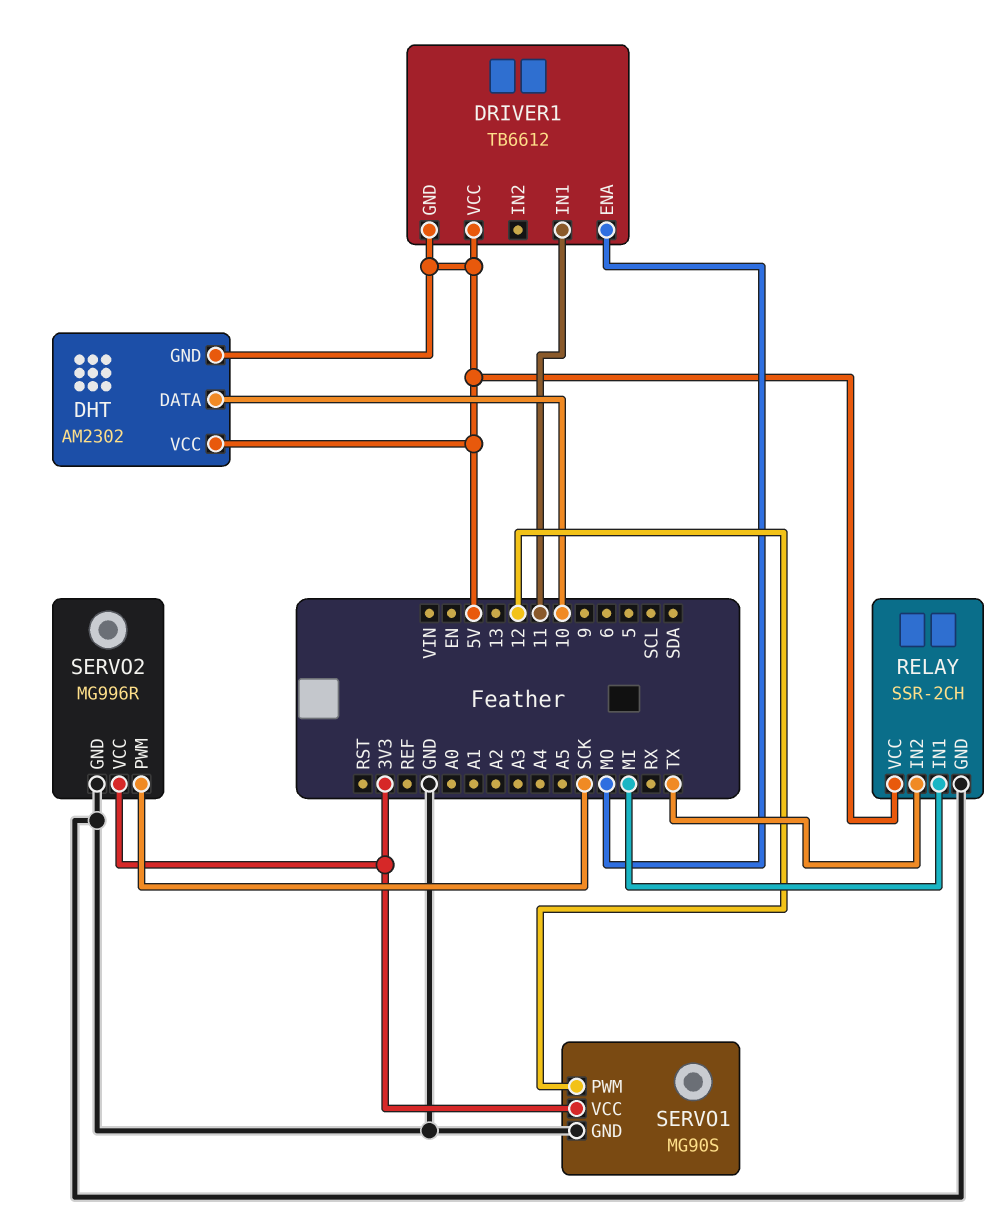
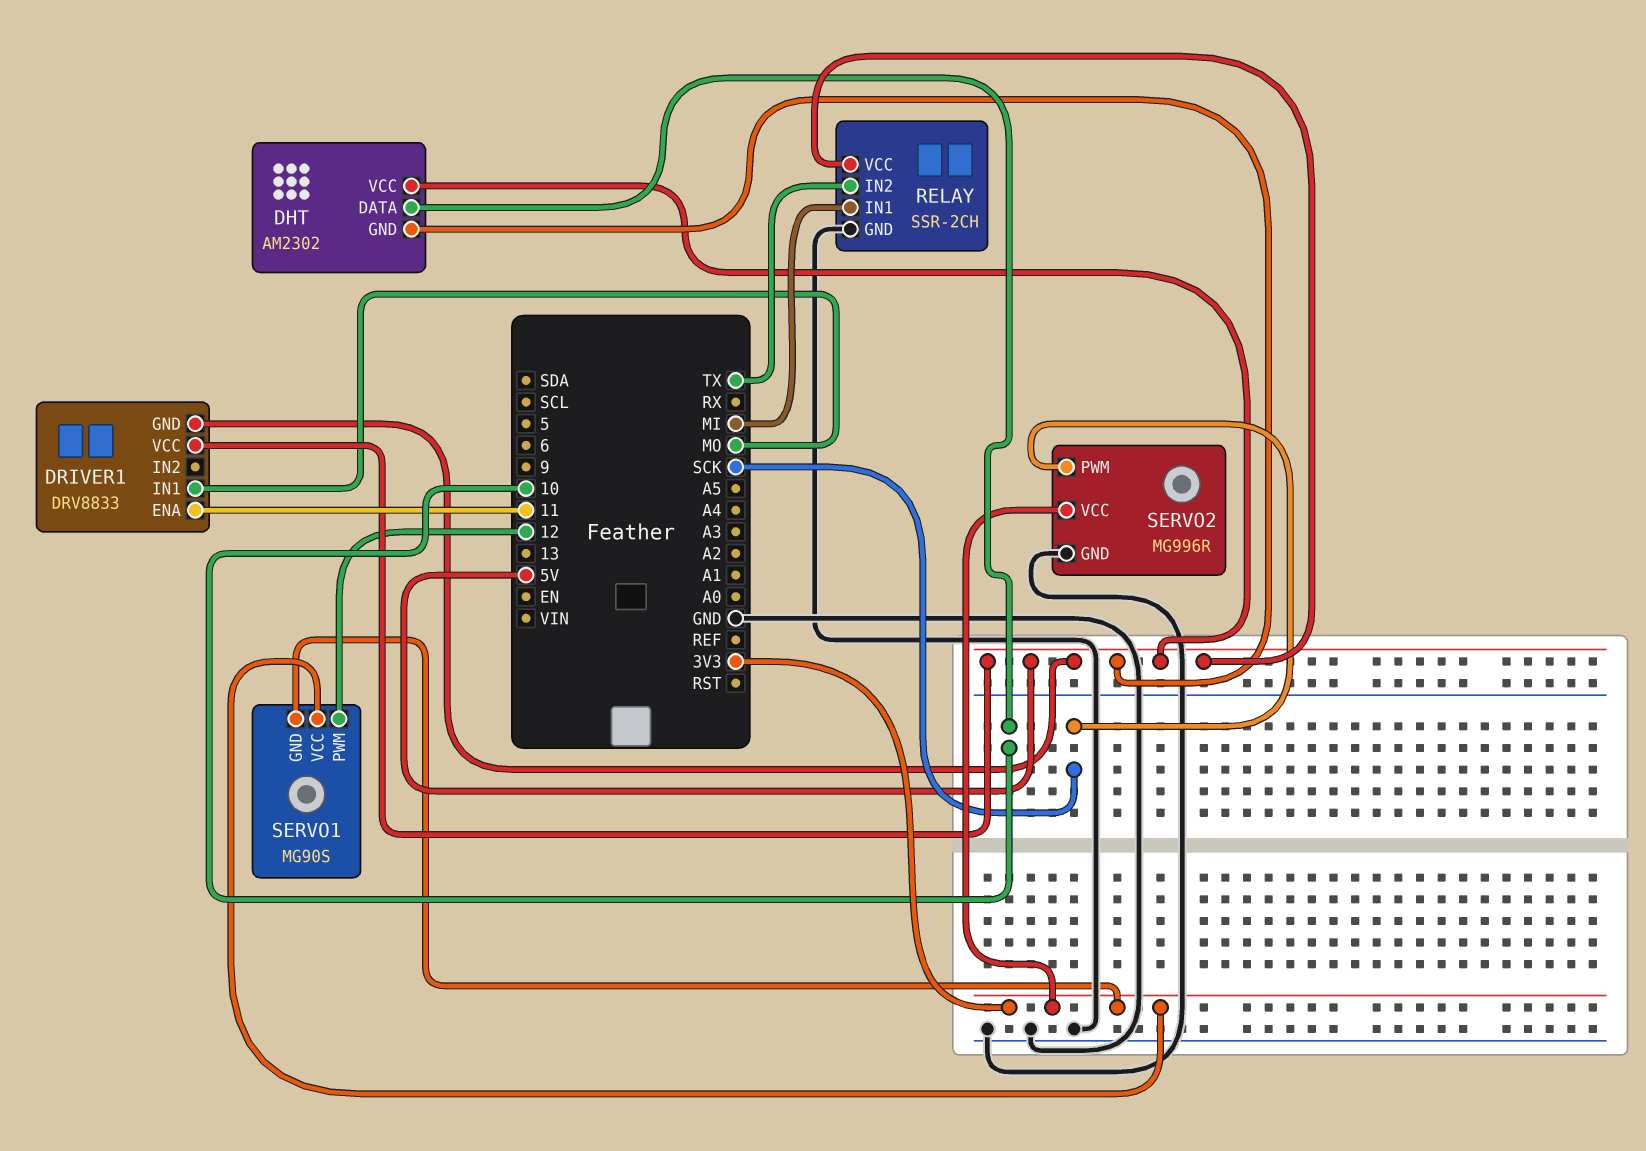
DRIVER1: TB6612 -> DRV8833
DRIVER1 pin ENA: MO -> 11
DRIVER1 pin IN1: 11 -> MO
SERVO1 pin GND: GND -> 3V3

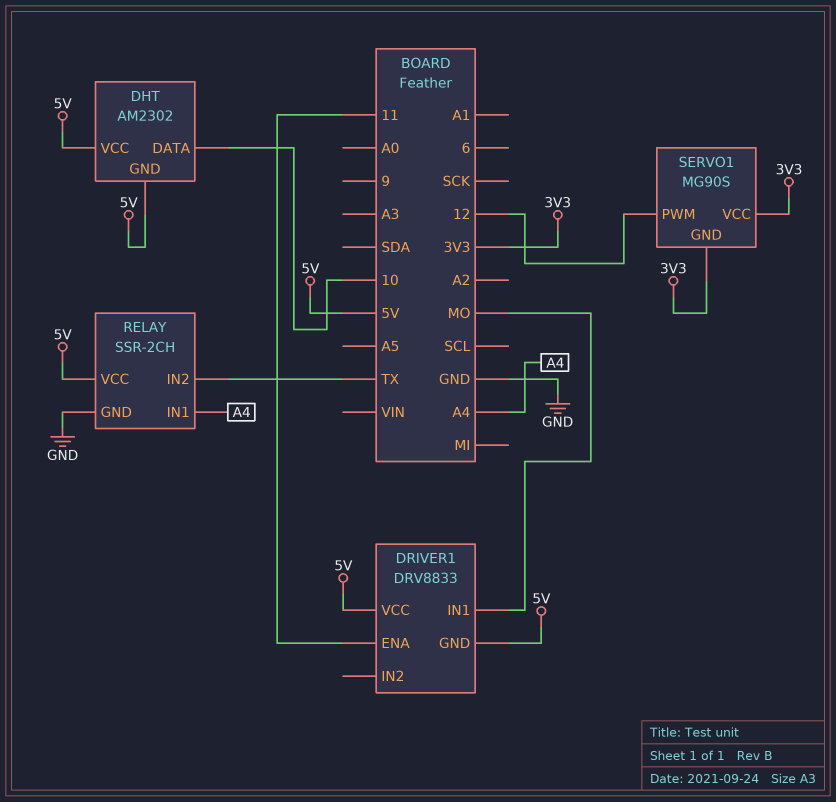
RELAY pin IN1: MI -> A4
SERVO2: MG996R -> none
SERVO2 pin GND: GND -> none
SERVO2 pin PWM: SCK -> none
SERVO2 pin VCC: 3V3 -> none

